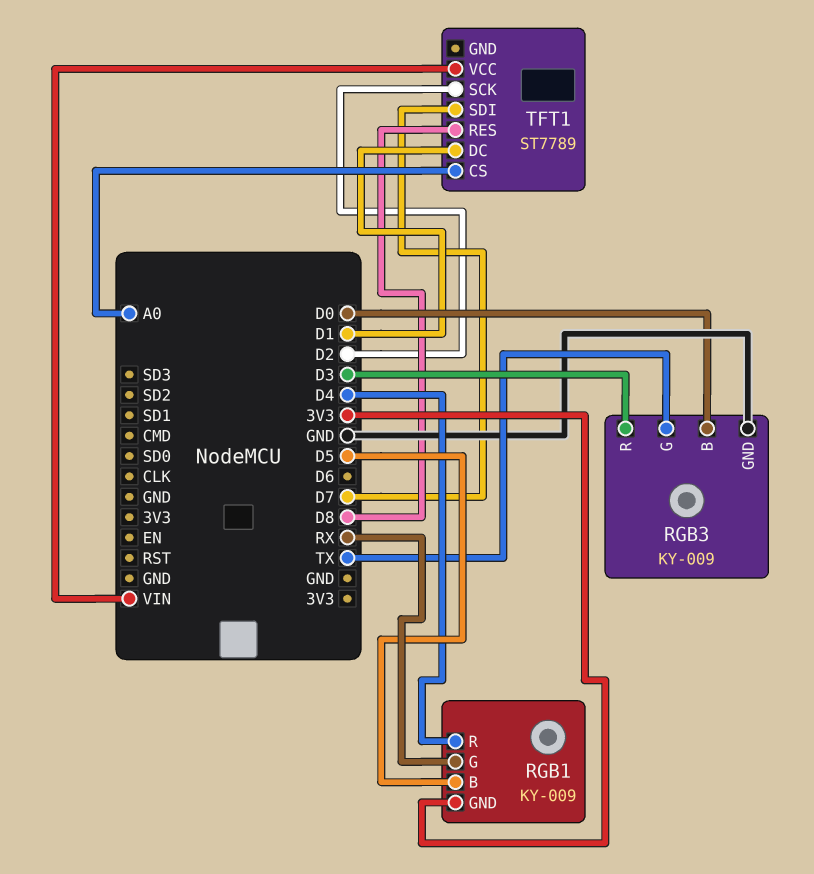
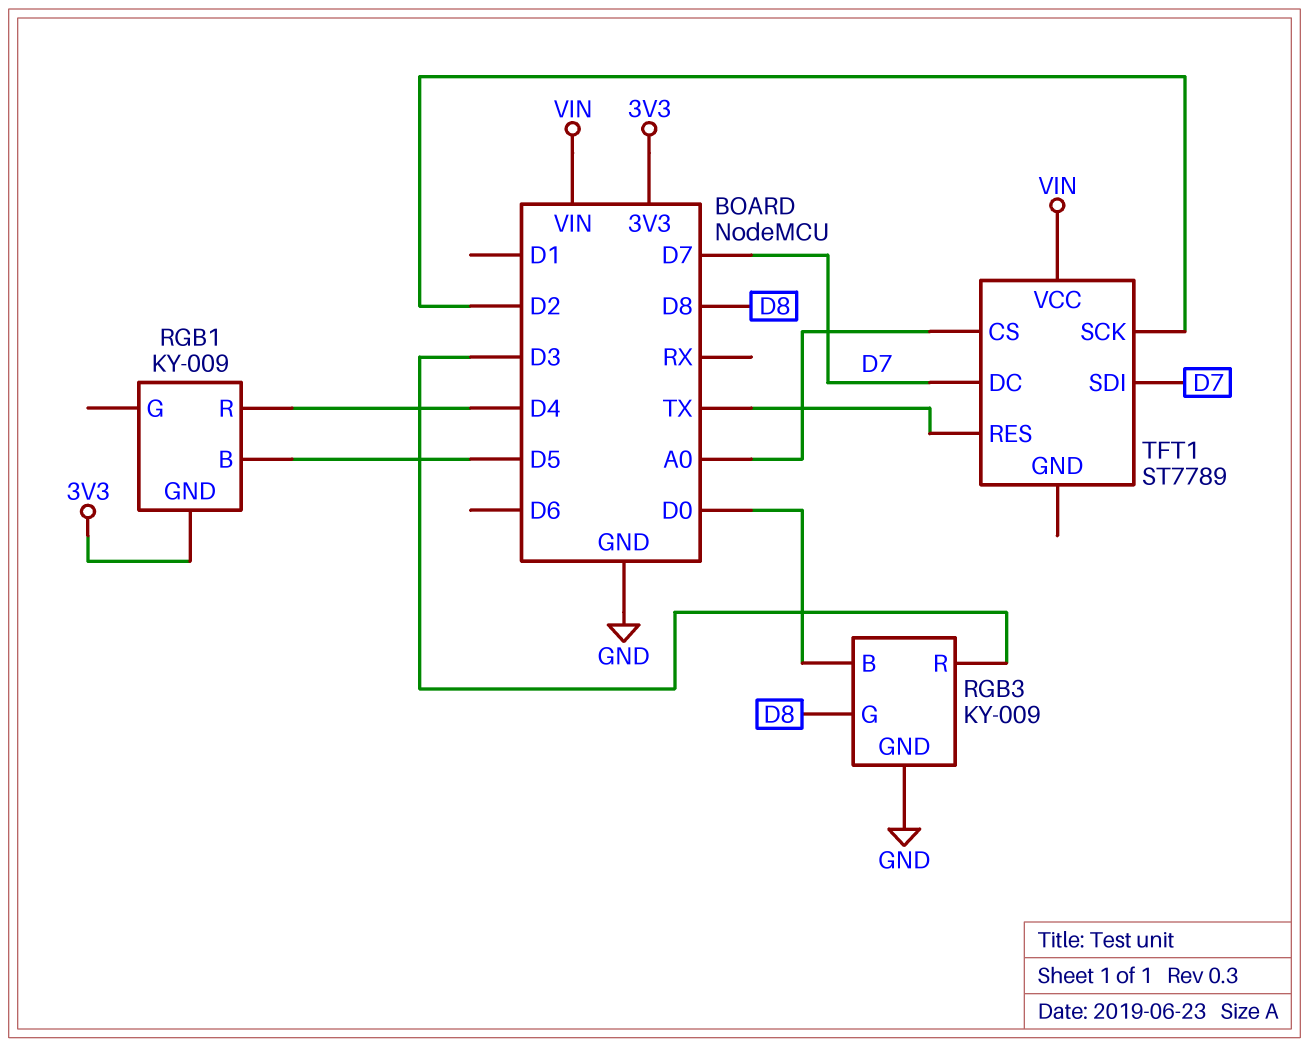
RGB1 pin G: RX -> none
RGB3 pin G: TX -> D8
TFT1 pin DC: D1 -> D7
TFT1 pin RES: D8 -> TX

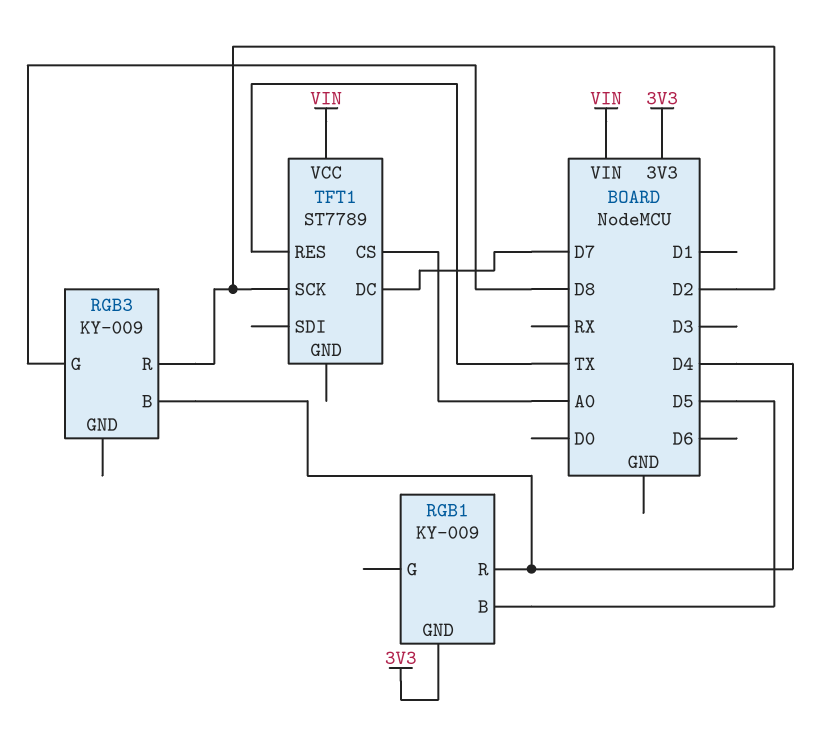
RGB3 pin B: D0 -> D4
RGB3 pin GND: GND -> none
RGB3 pin R: D3 -> D2
TFT1 pin SDI: D7 -> none

